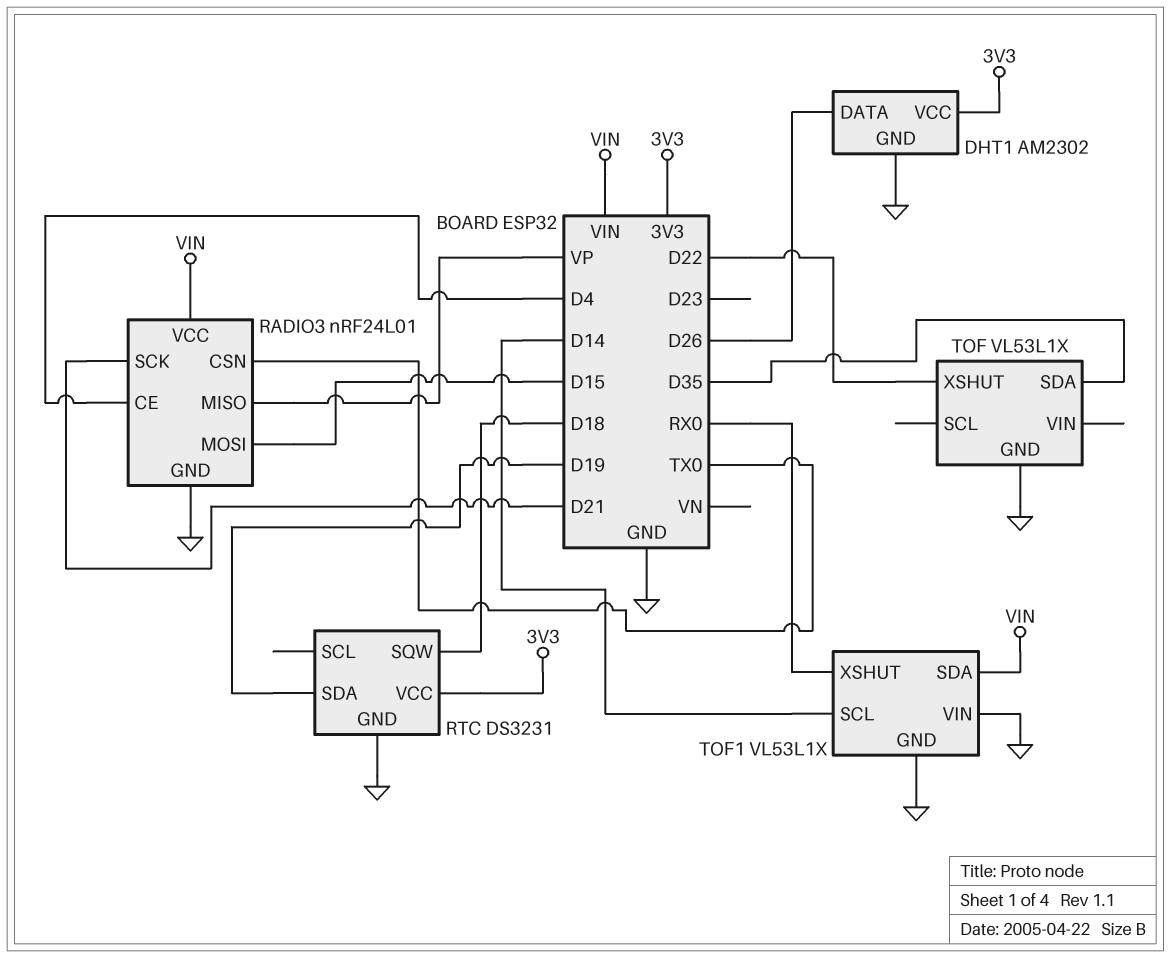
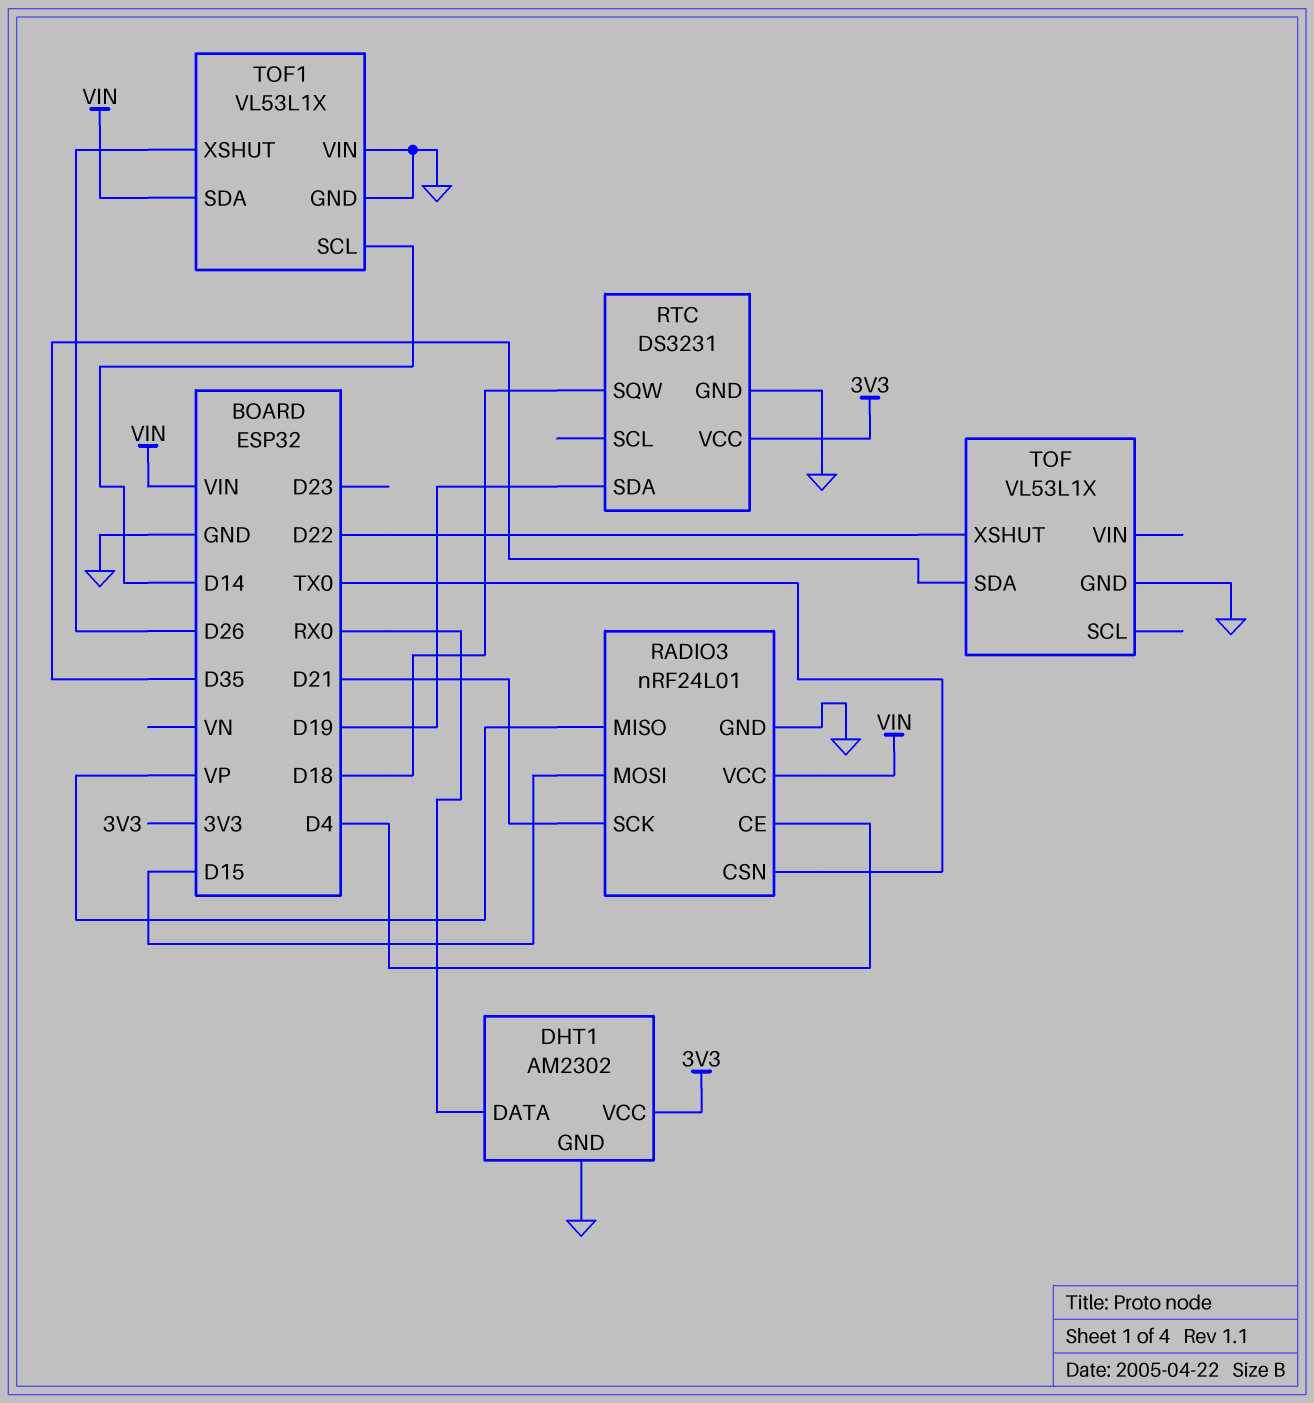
DHT1 pin DATA: D26 -> RX0
TOF1 pin XSHUT: RX0 -> D26

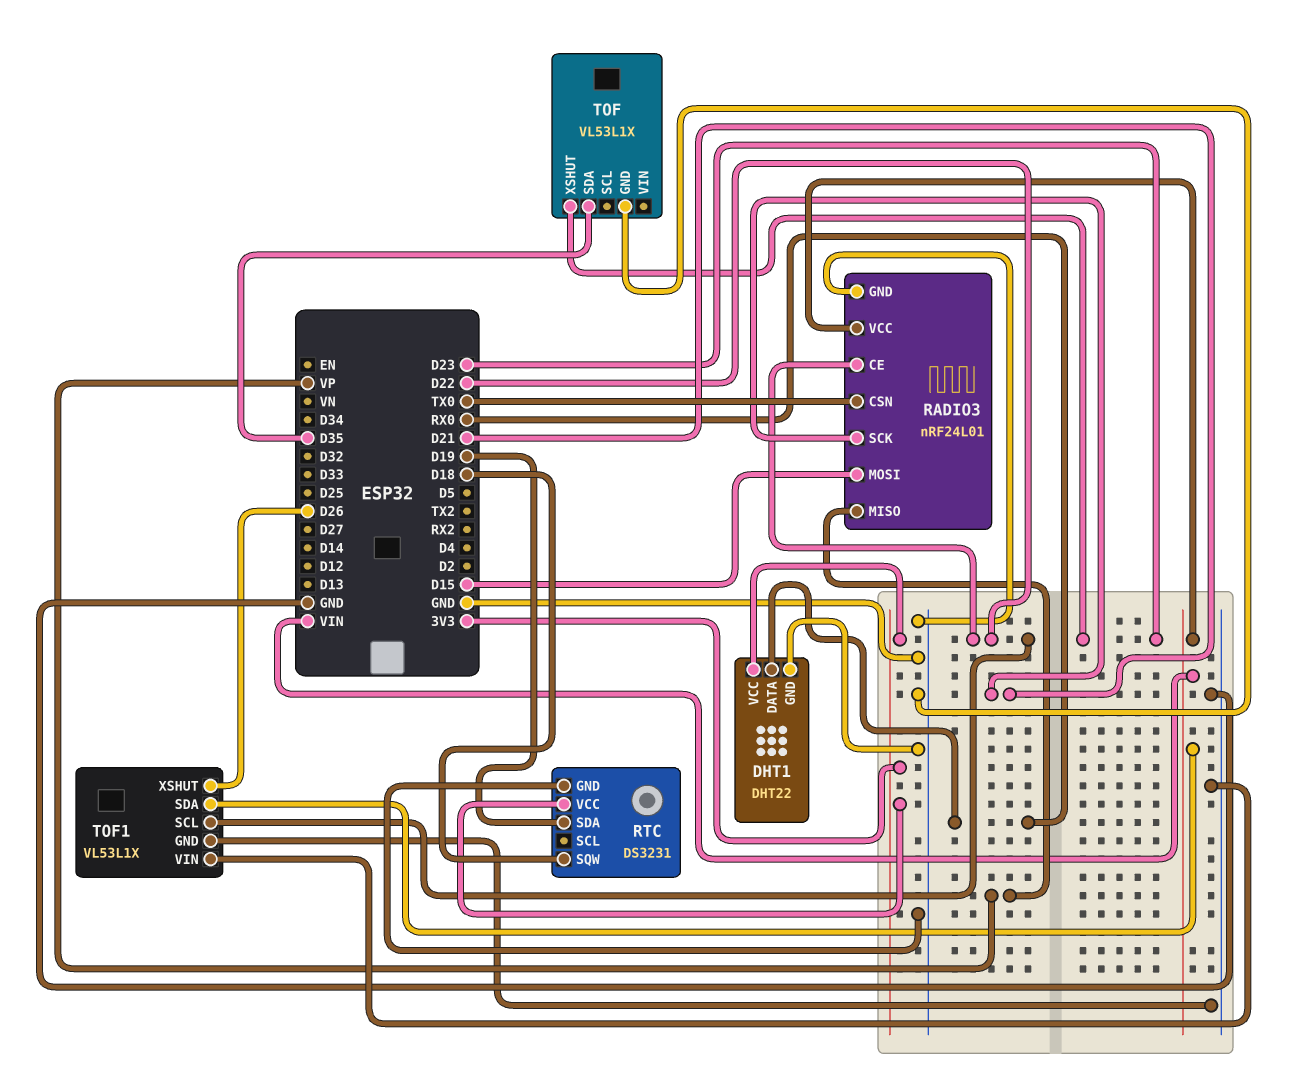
DHT1: AM2302 -> DHT22
RADIO3 pin CE: D4 -> D22
TOF pin XSHUT: D22 -> D23
TOF1 pin SCL: D14 -> D22

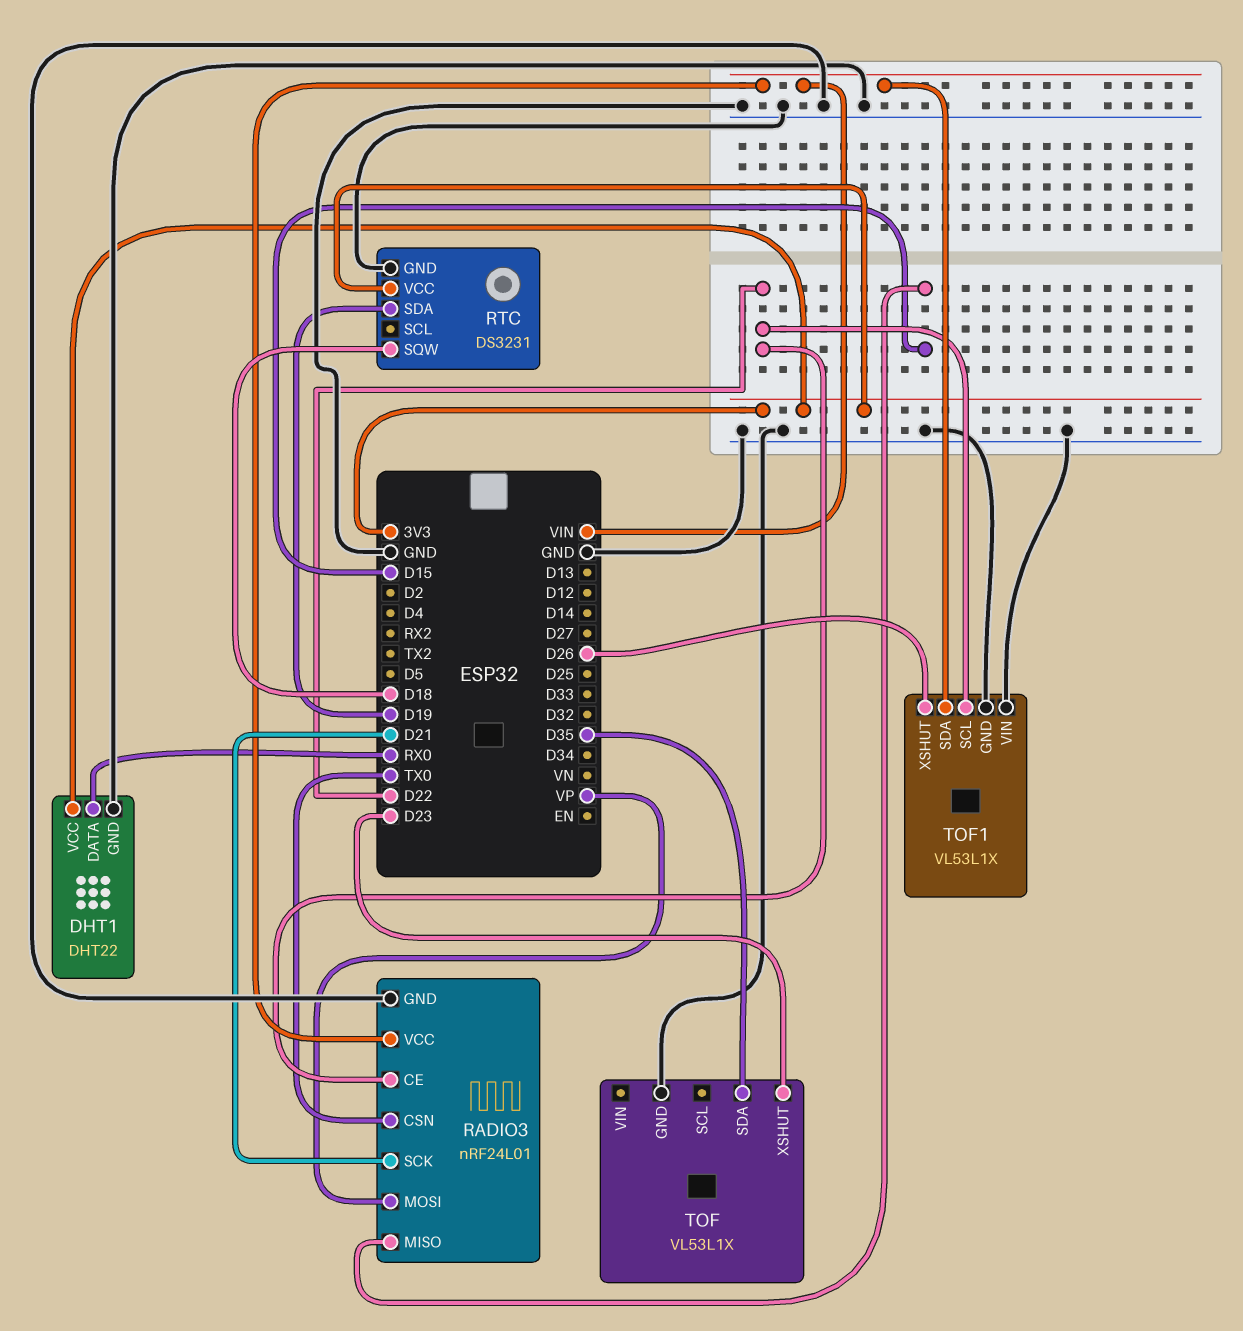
RADIO3 pin MISO: VP -> D15
RADIO3 pin MOSI: D15 -> VP

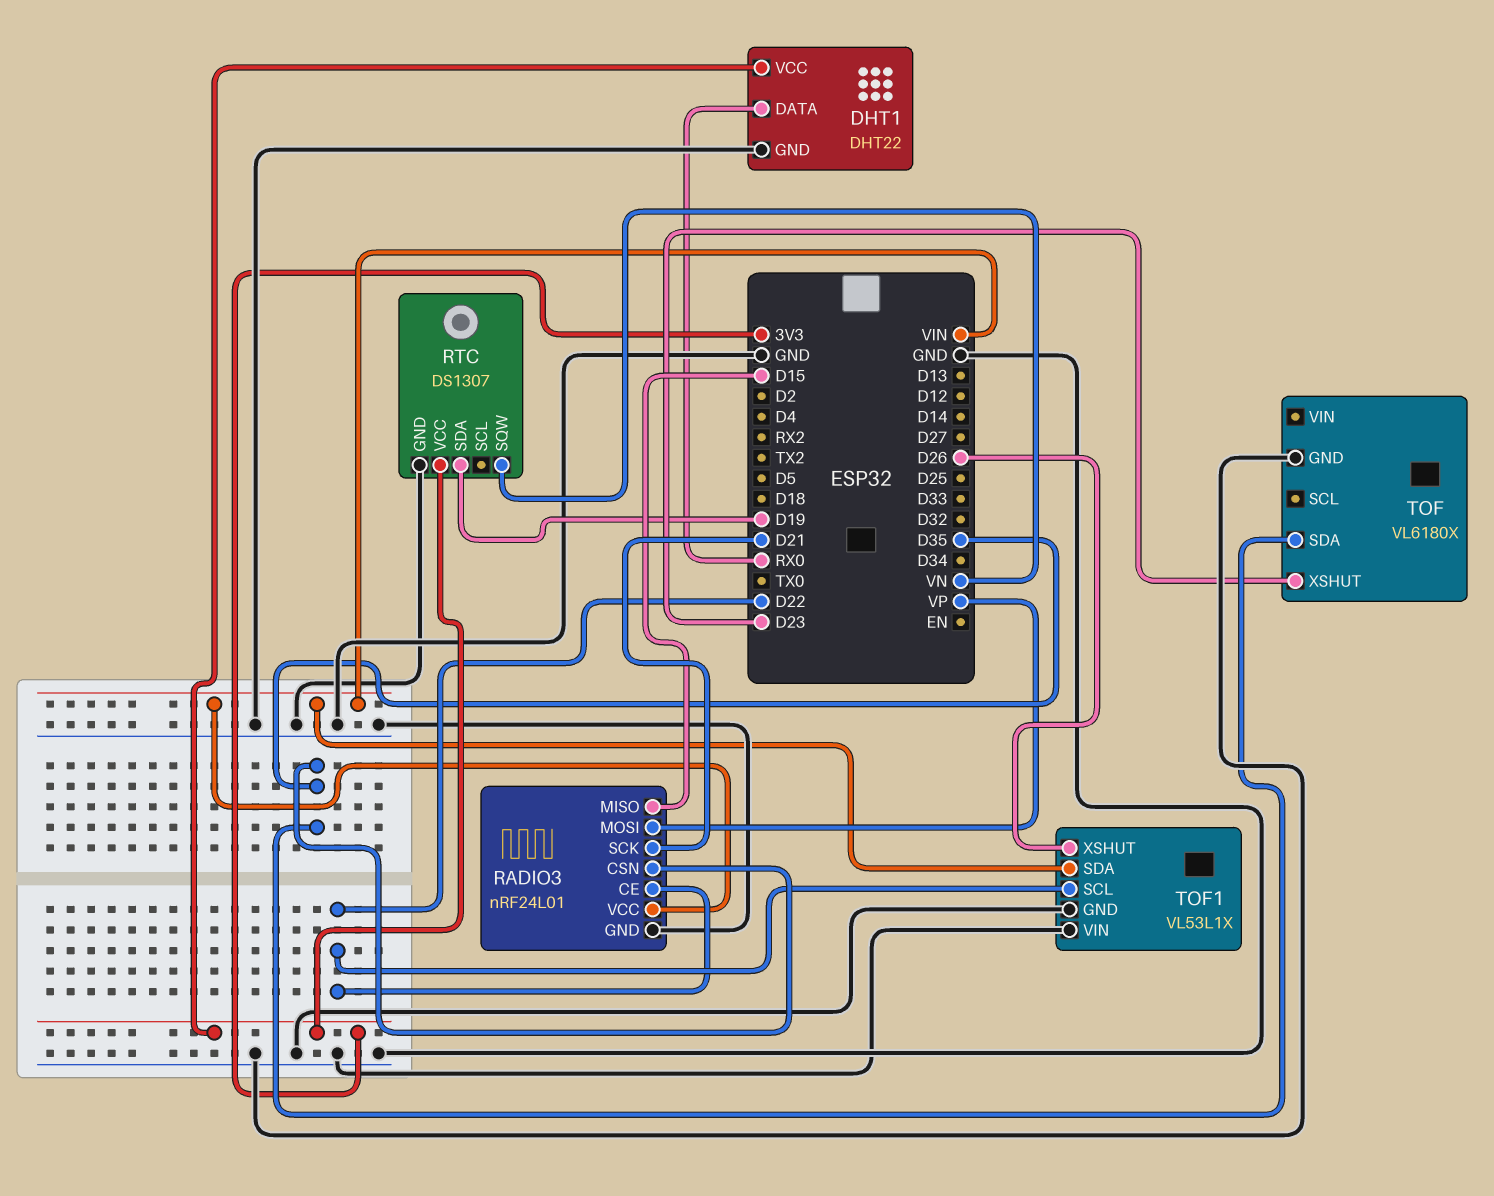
RADIO3 pin CSN: TX0 -> D35
RTC: DS3231 -> DS1307
RTC pin SQW: D18 -> VN
TOF: VL53L1X -> VL6180X

